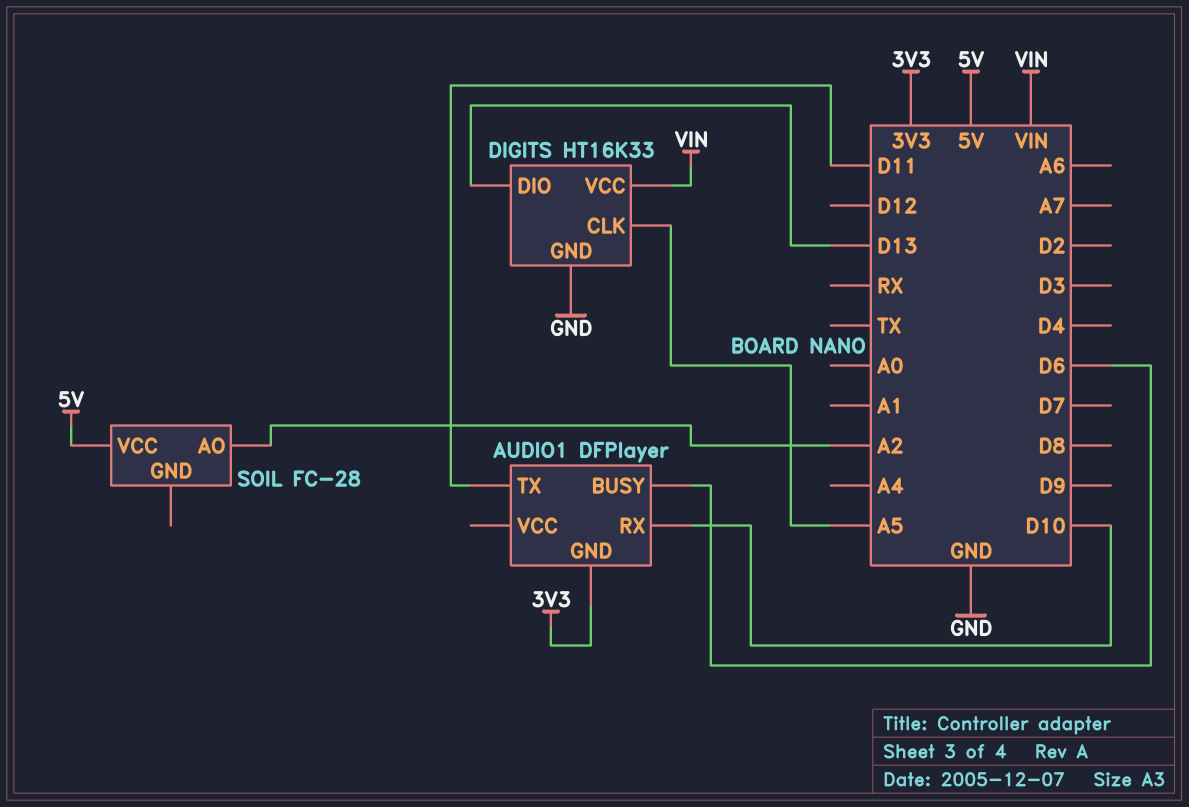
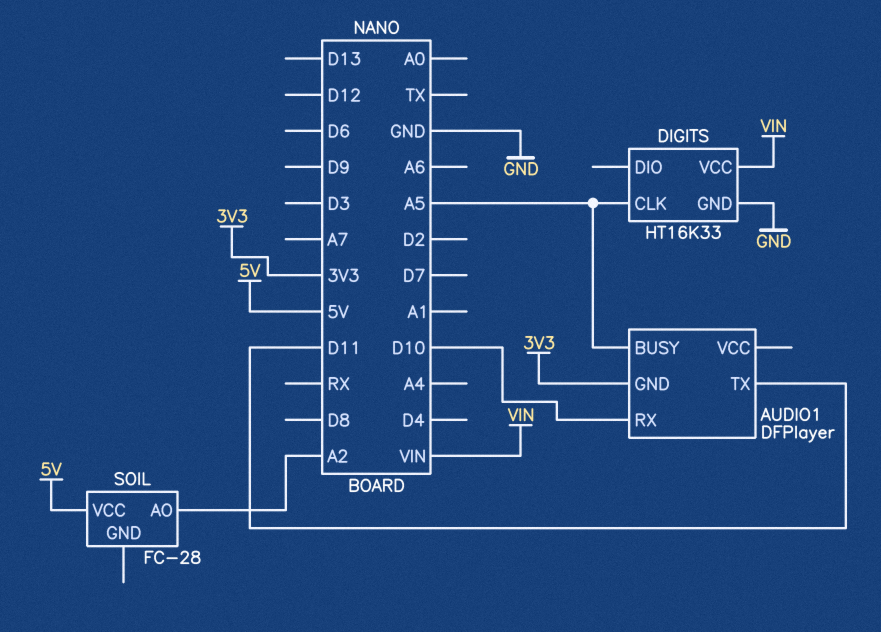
AUDIO1 pin BUSY: D6 -> A5
DIGITS pin DIO: D13 -> none

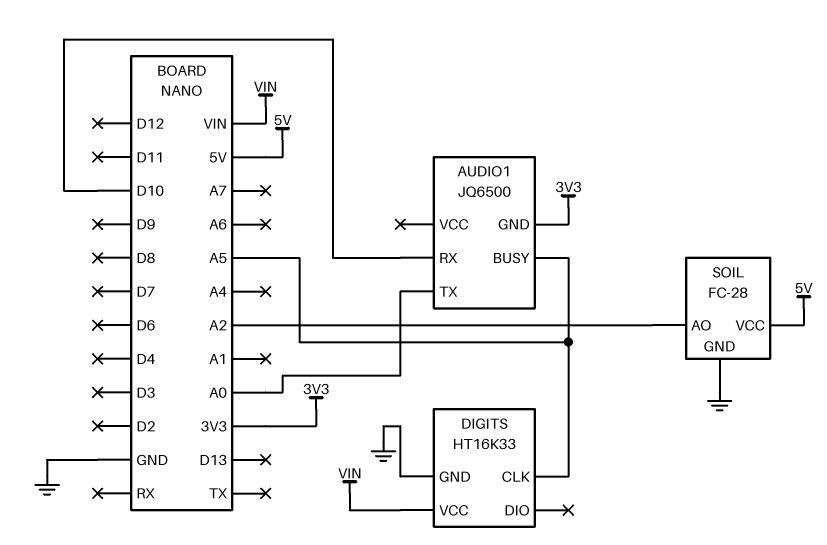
AUDIO1: DFPlayer -> JQ6500
AUDIO1 pin TX: D11 -> A0
SOIL pin GND: none -> GND

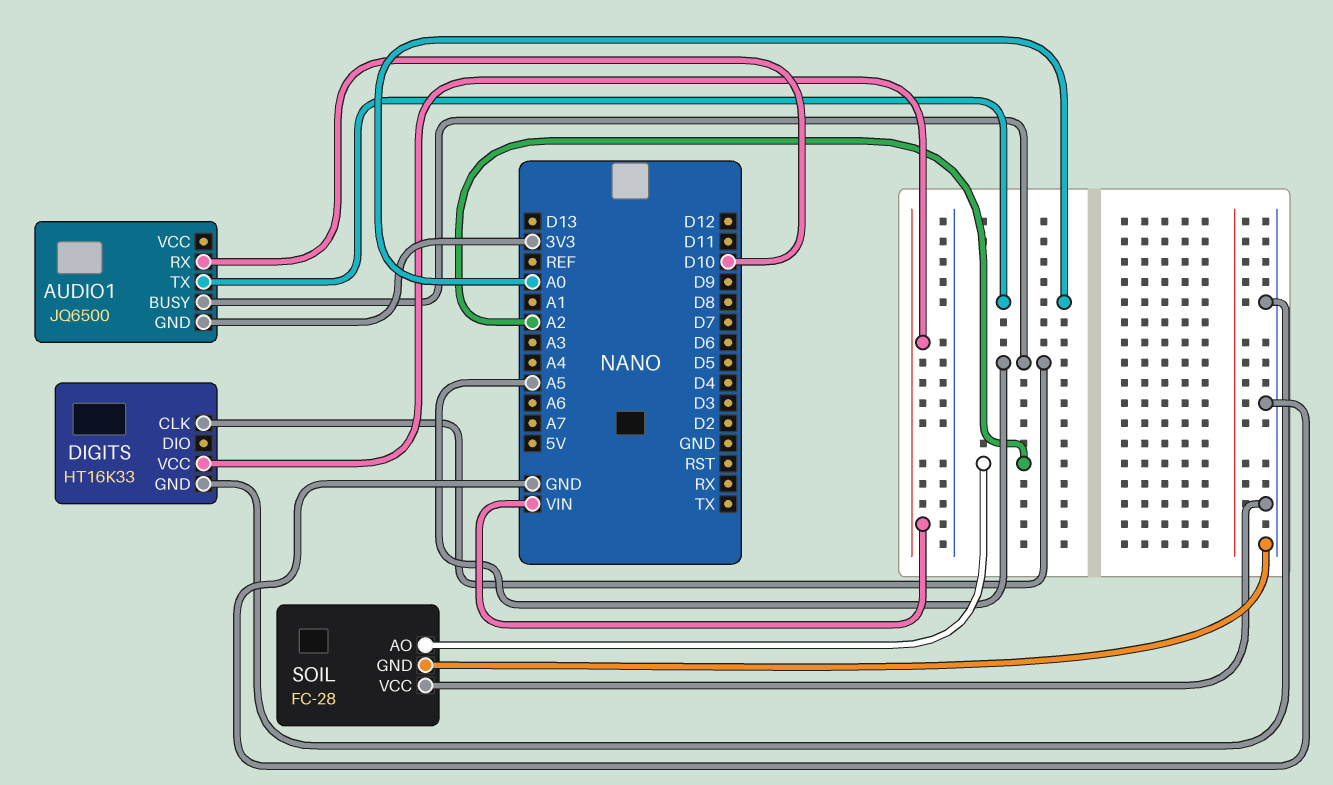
SOIL pin VCC: 5V -> GND

